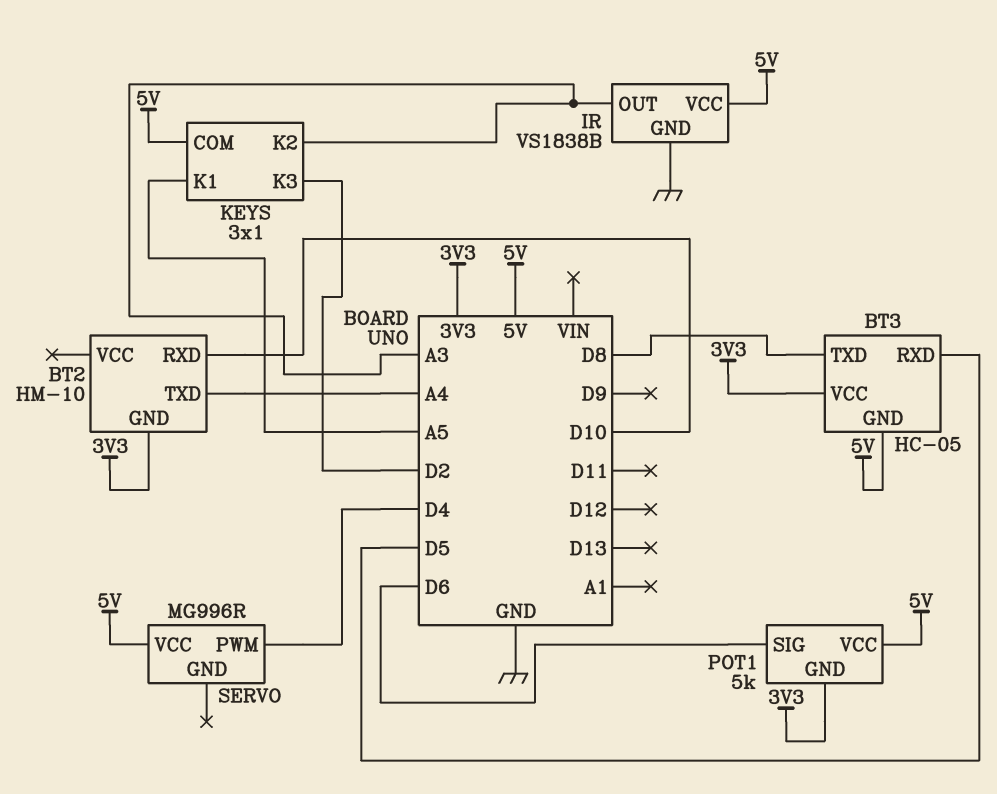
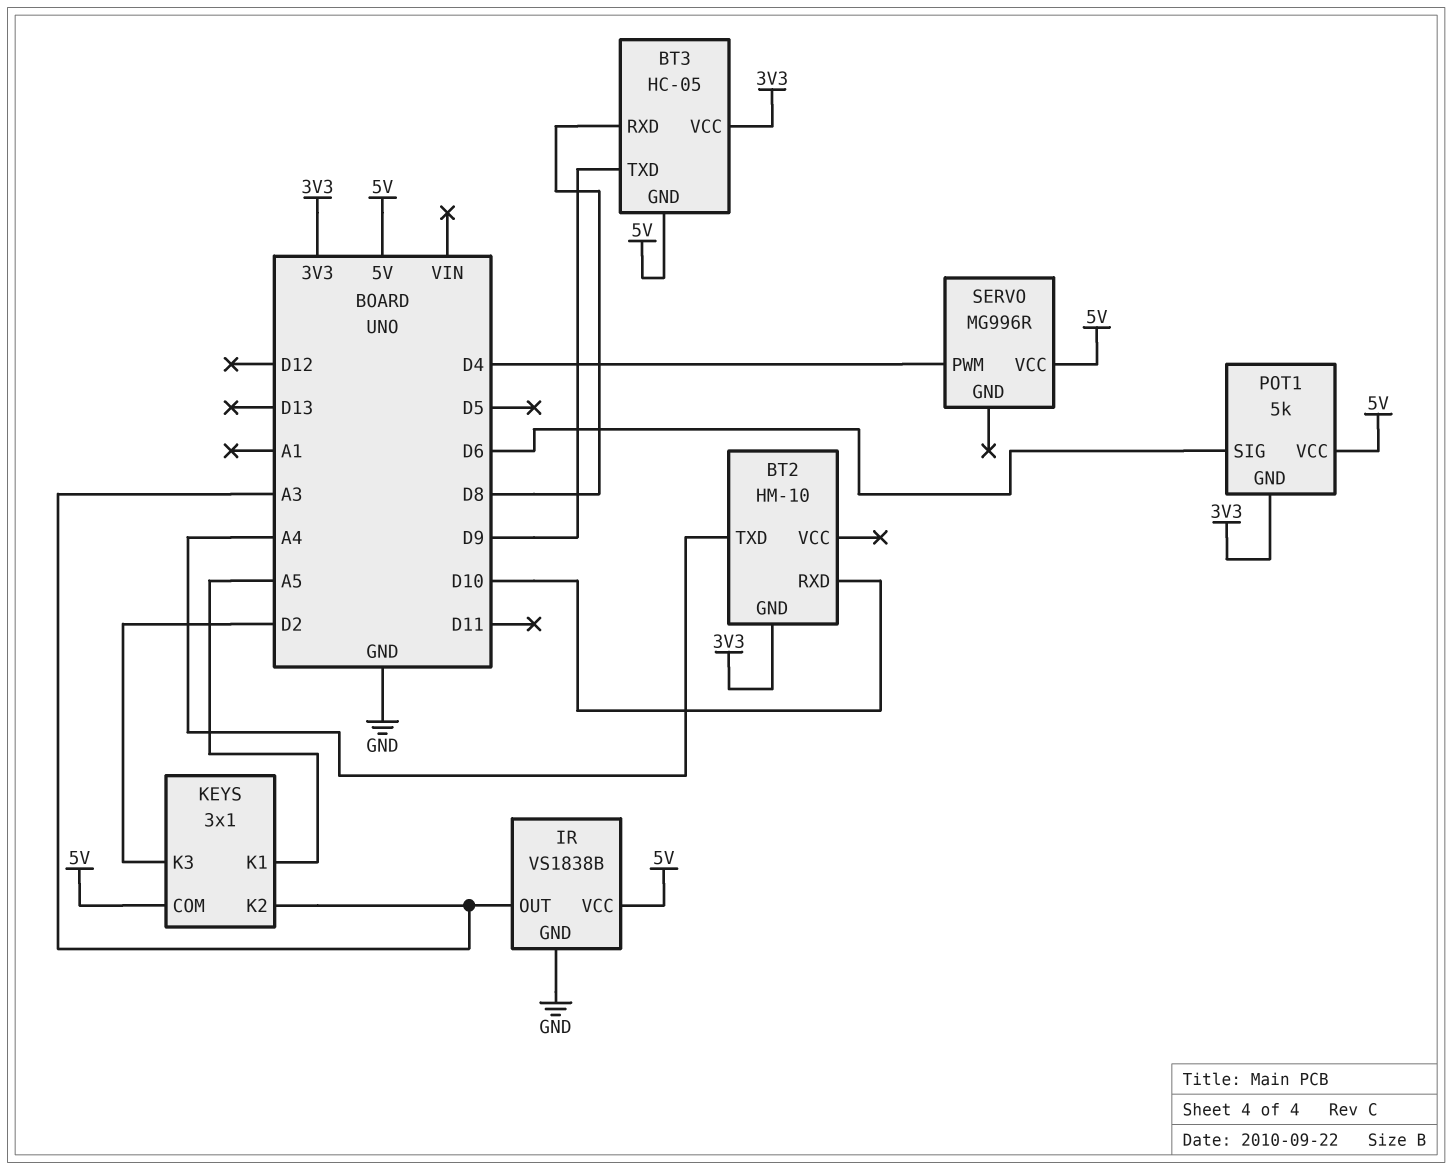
BT3 pin RXD: D5 -> D8
BT3 pin TXD: D8 -> D9

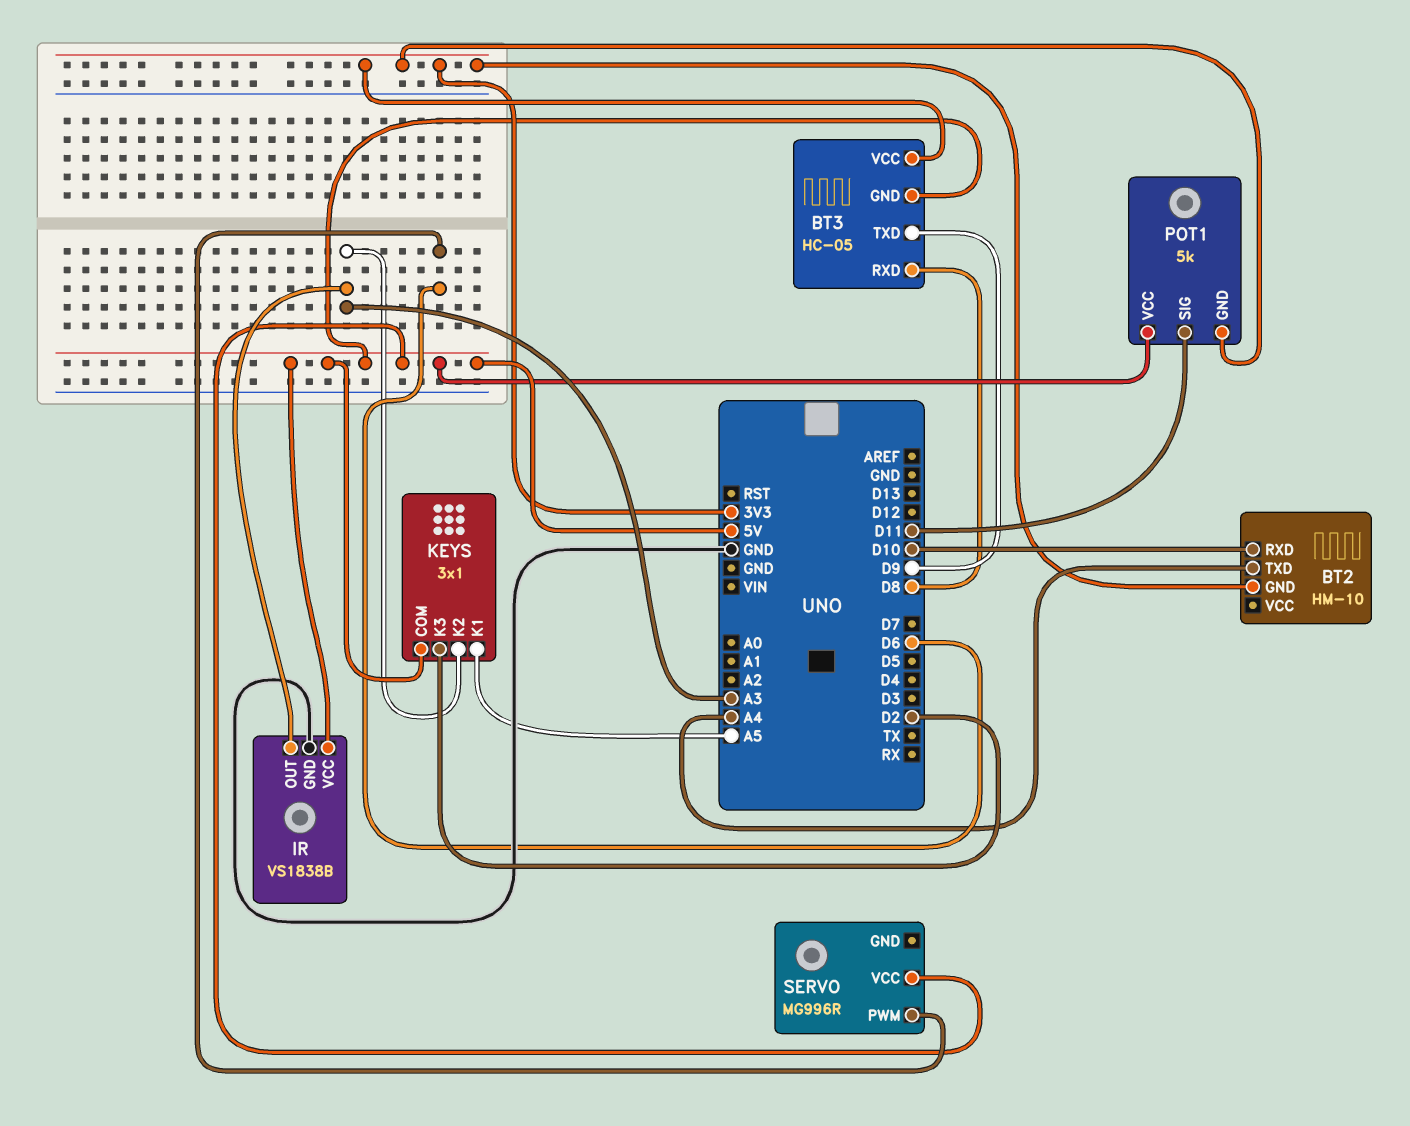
POT1 pin SIG: D6 -> D11
SERVO pin PWM: D4 -> D6

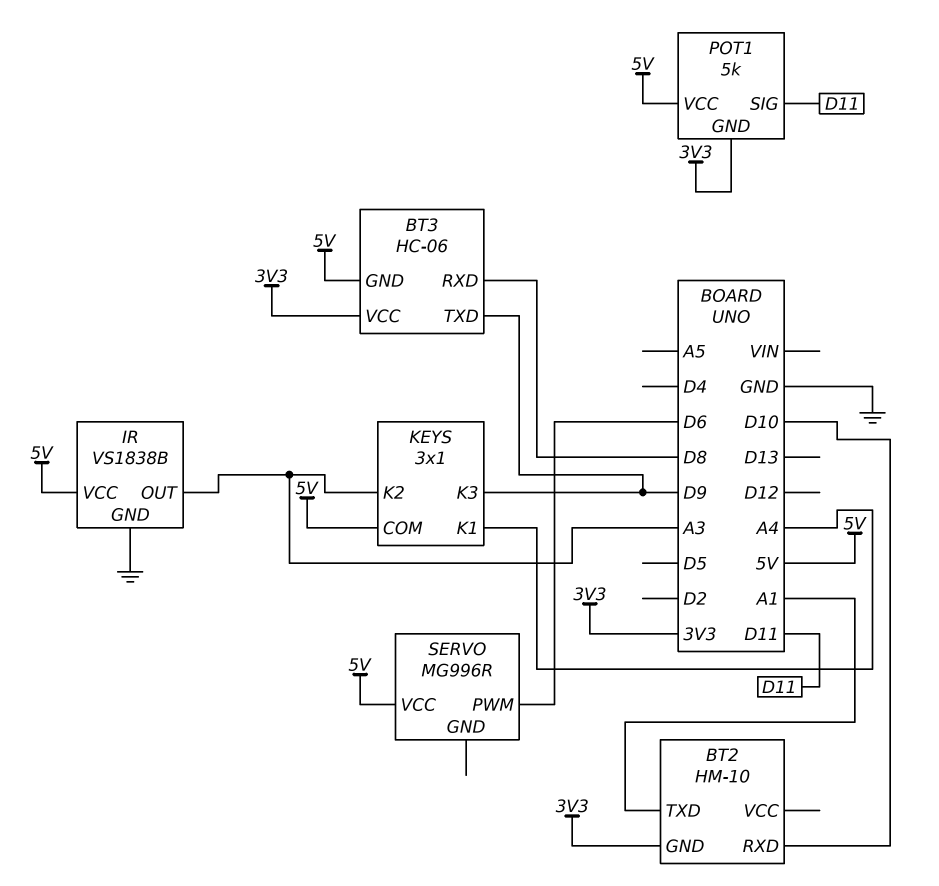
BT2 pin TXD: A4 -> A1
BT3: HC-05 -> HC-06
KEYS pin K1: A5 -> A4
KEYS pin K3: D2 -> D9

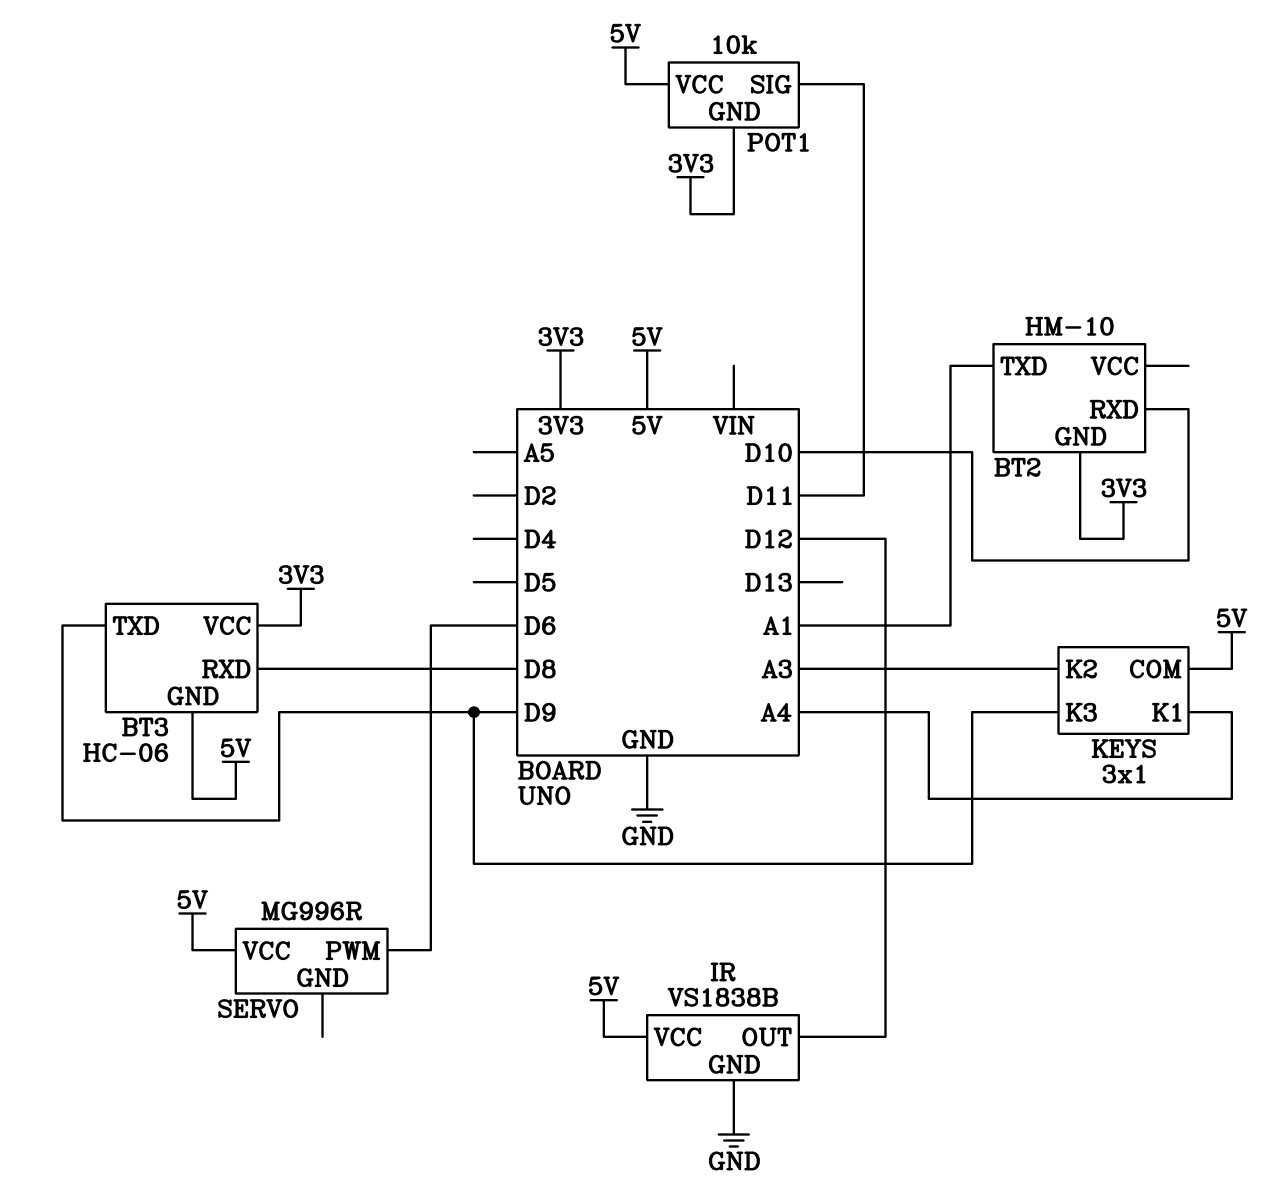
IR pin OUT: A3 -> D12
POT1: 5k -> 10k

